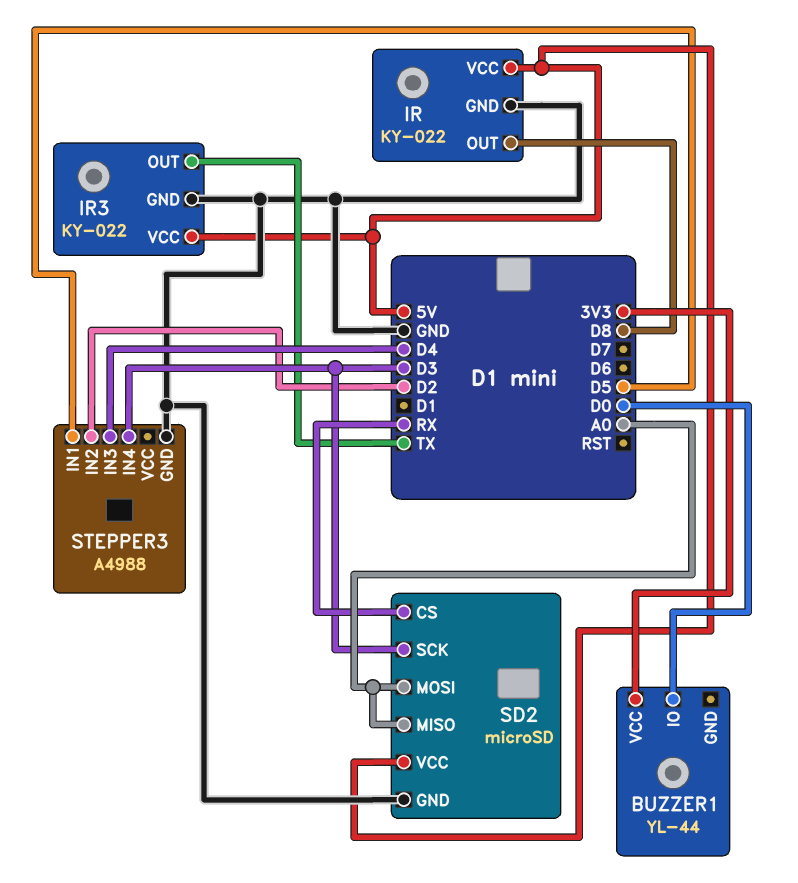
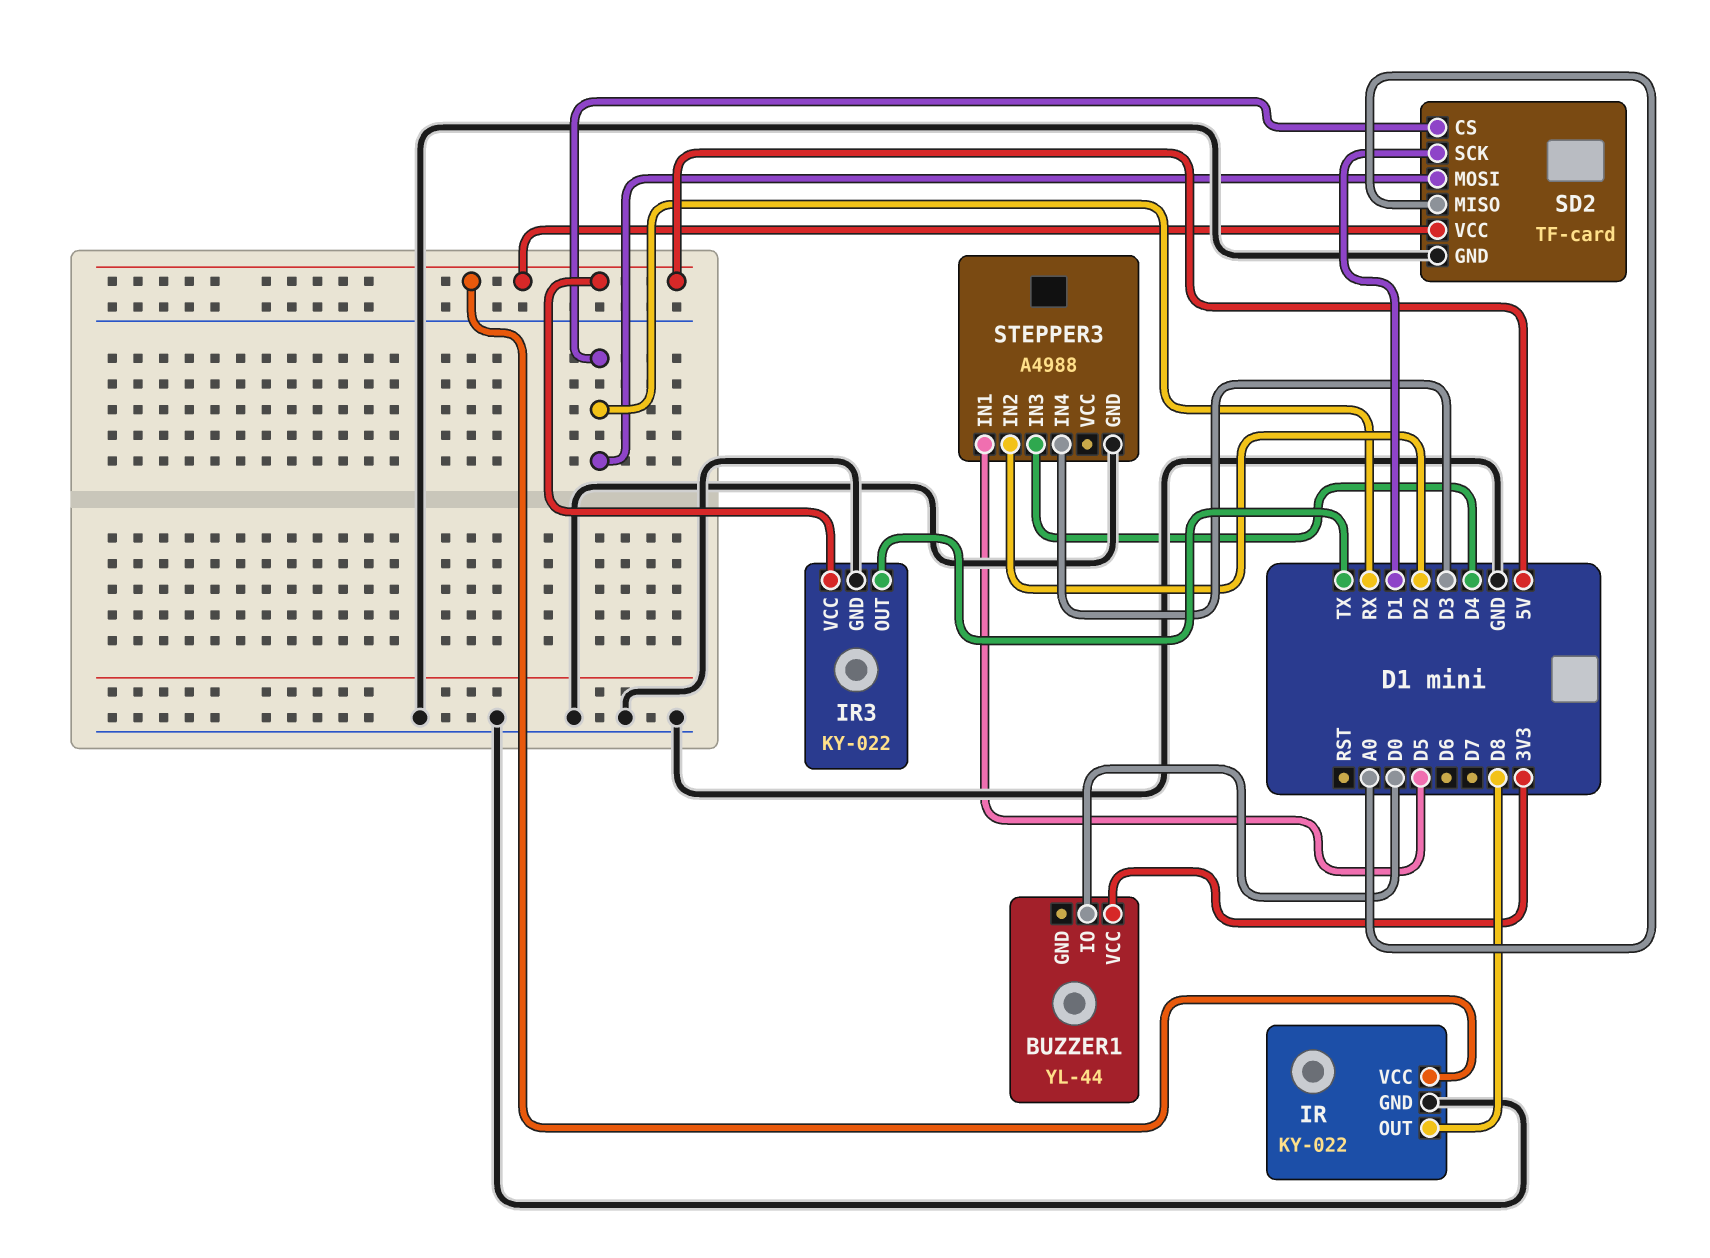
SD2: microSD -> TF-card
SD2 pin MOSI: A0 -> RX
SD2 pin SCK: D3 -> D1

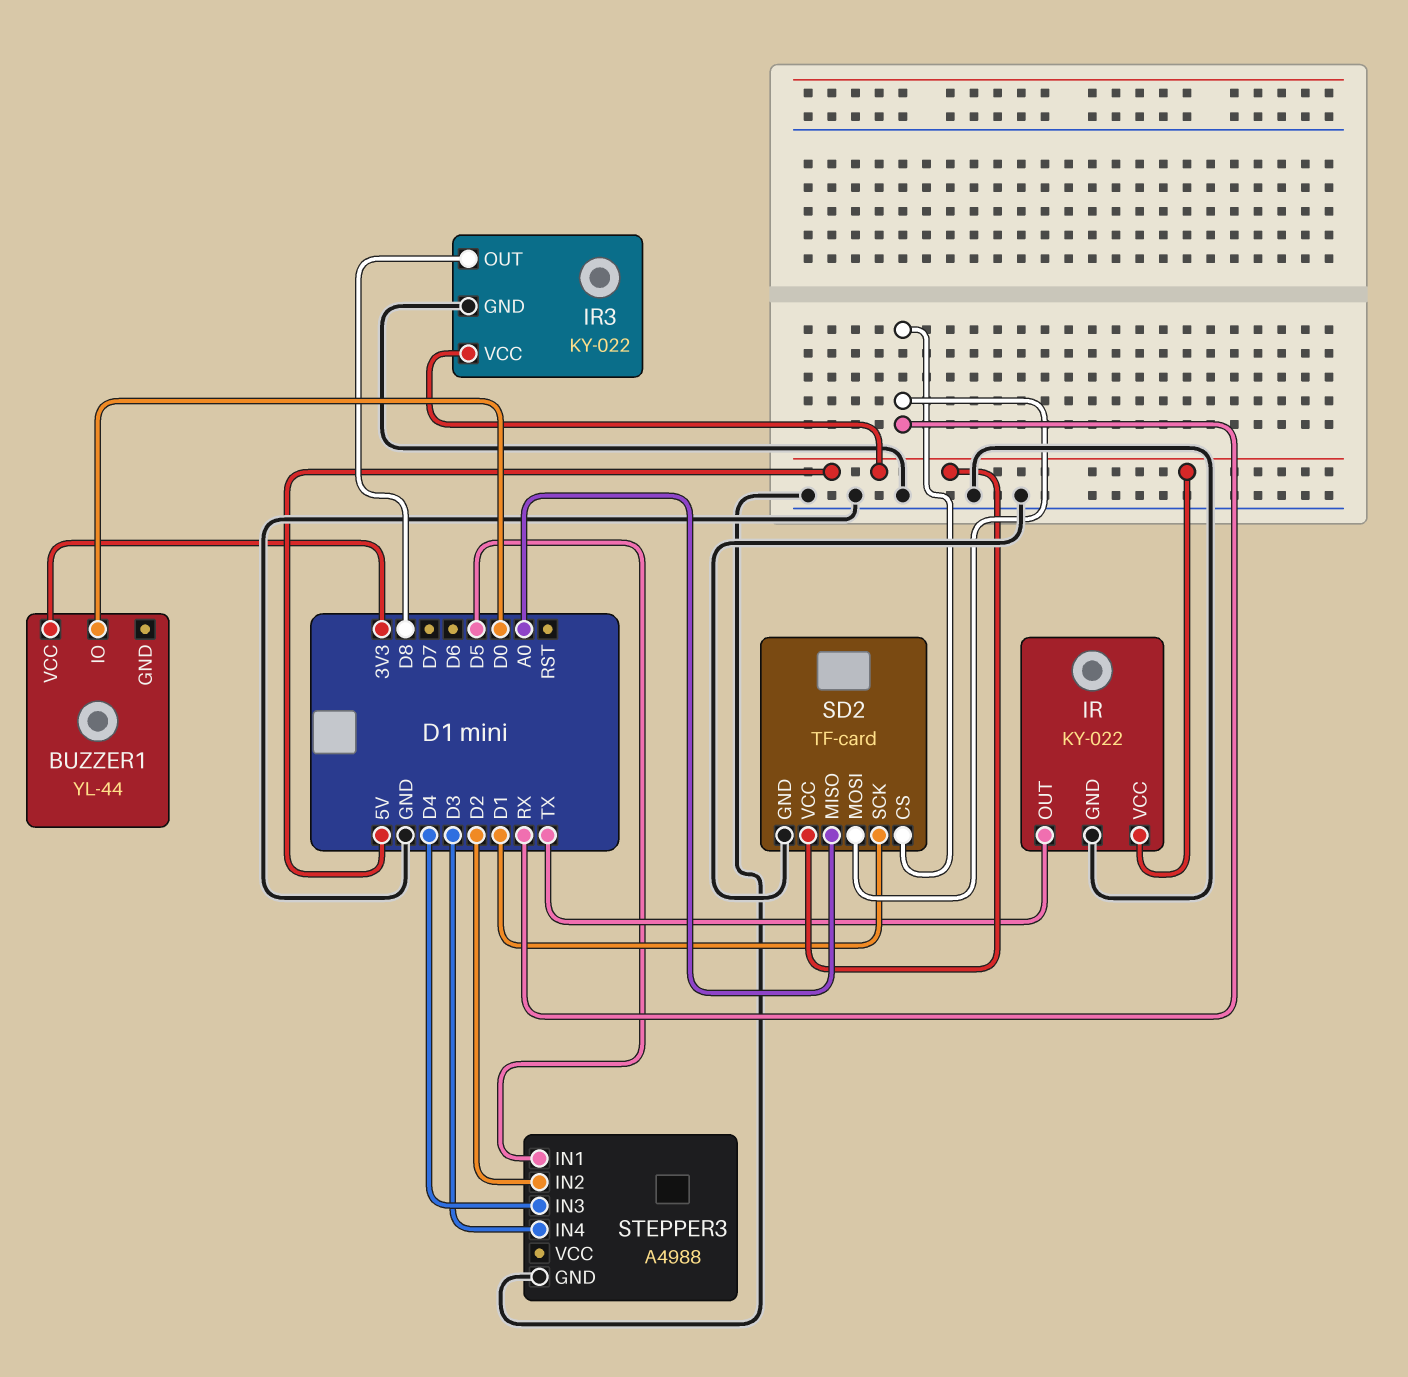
IR pin OUT: D8 -> TX
IR3 pin OUT: TX -> D8

